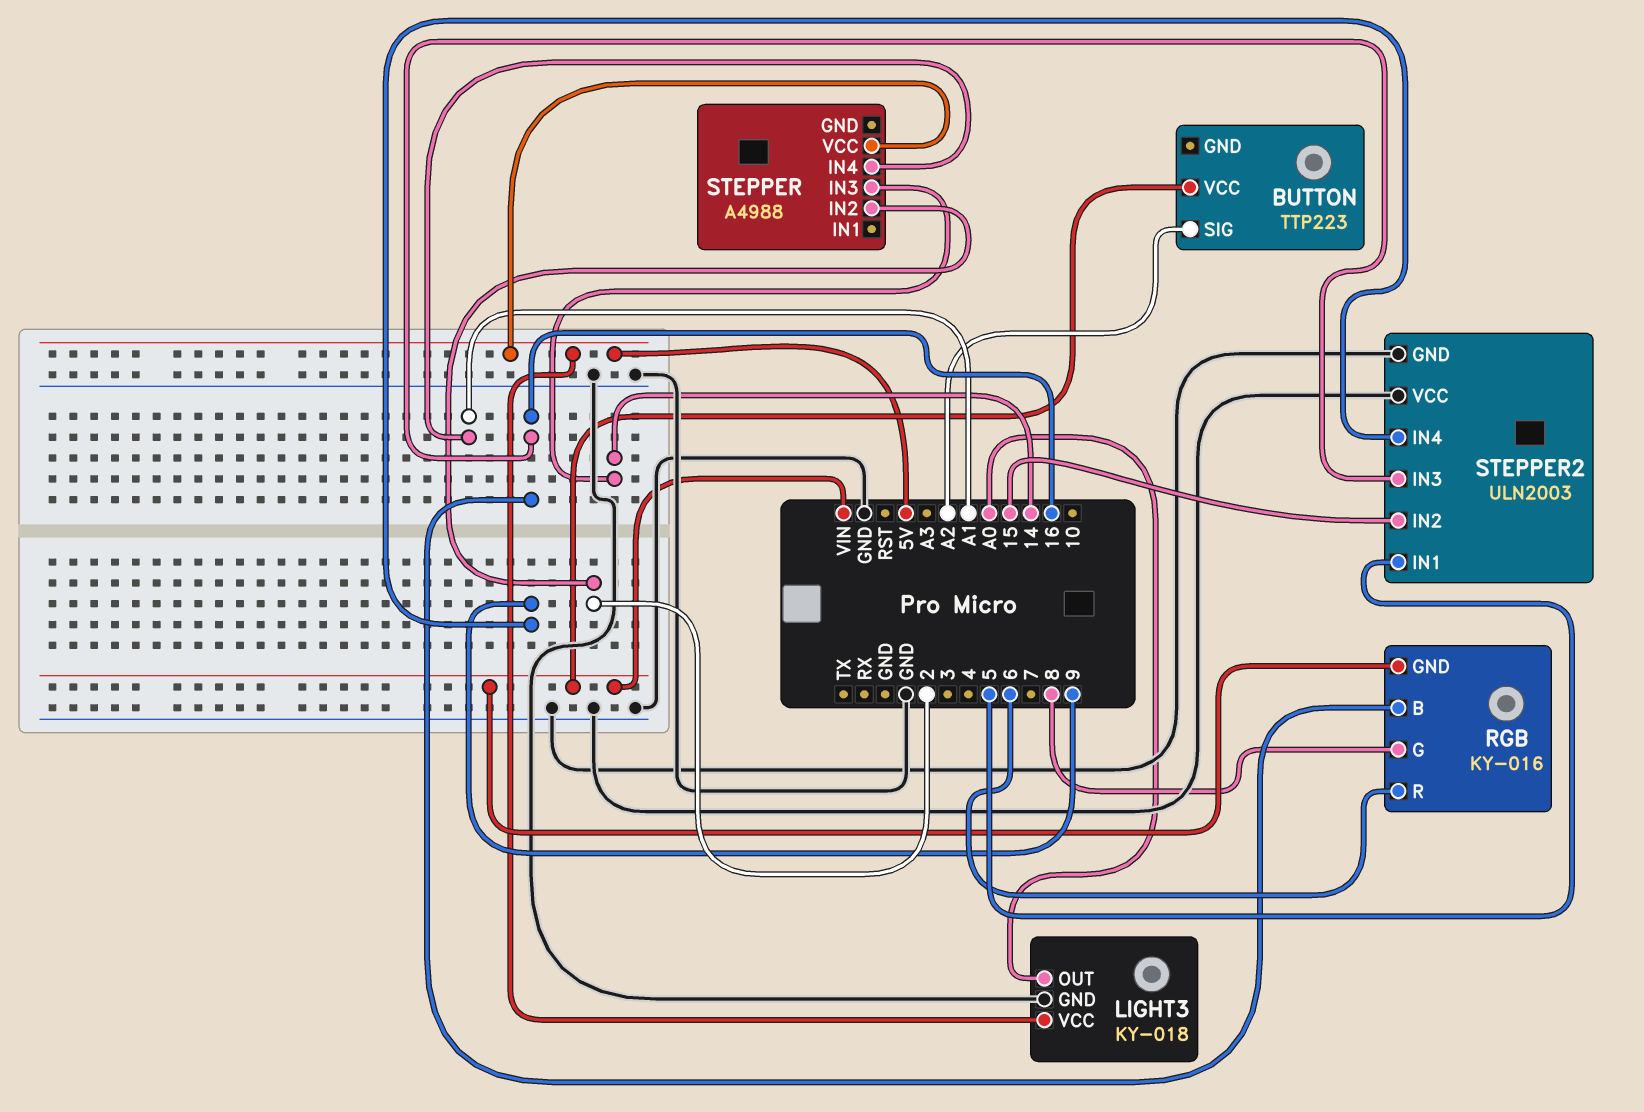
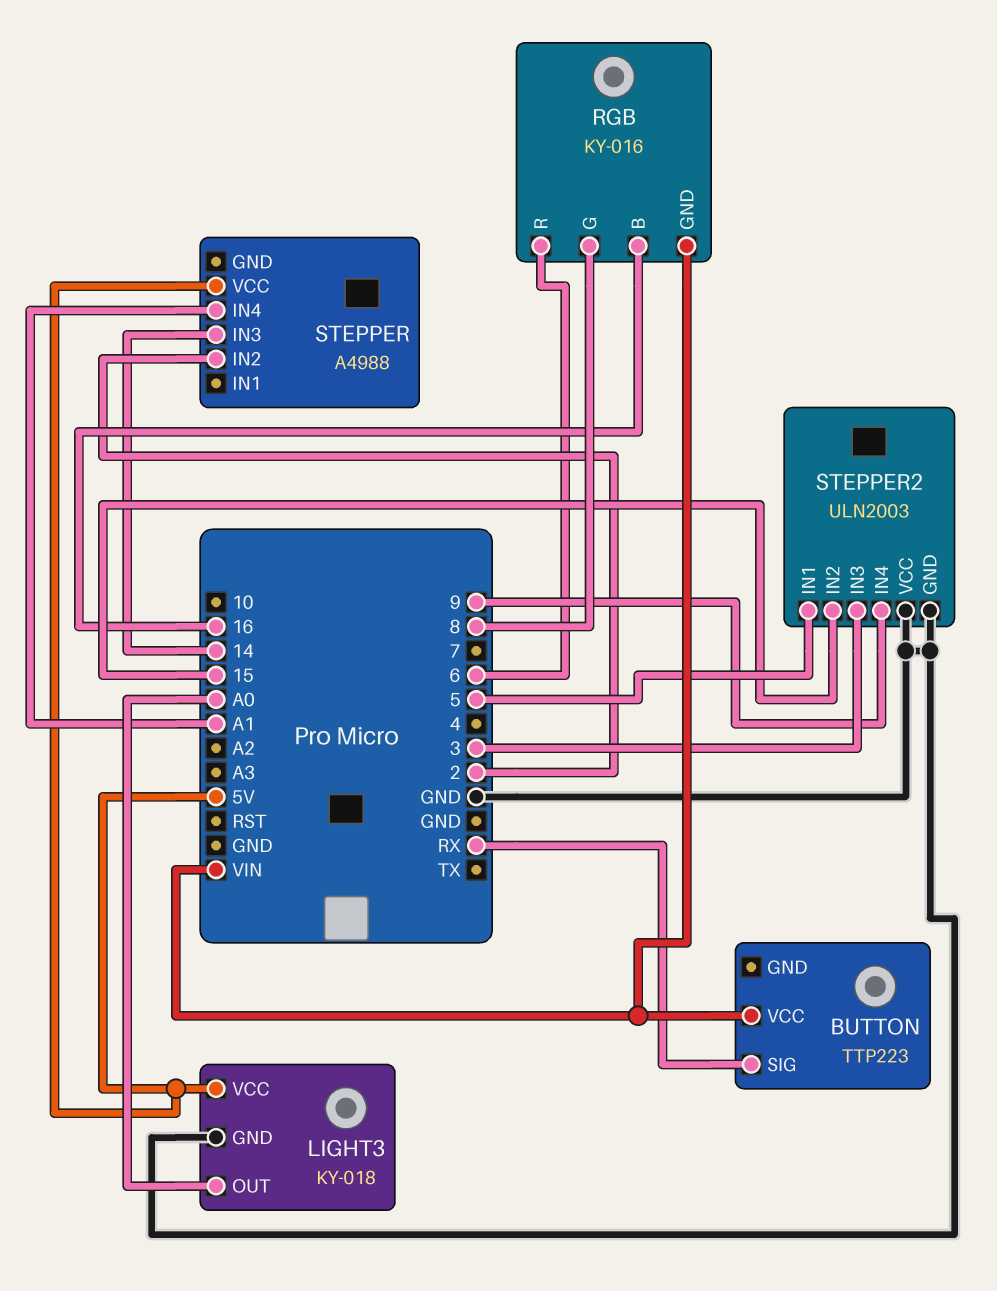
BUTTON pin SIG: A2 -> RX
STEPPER2 pin IN3: 16 -> 3

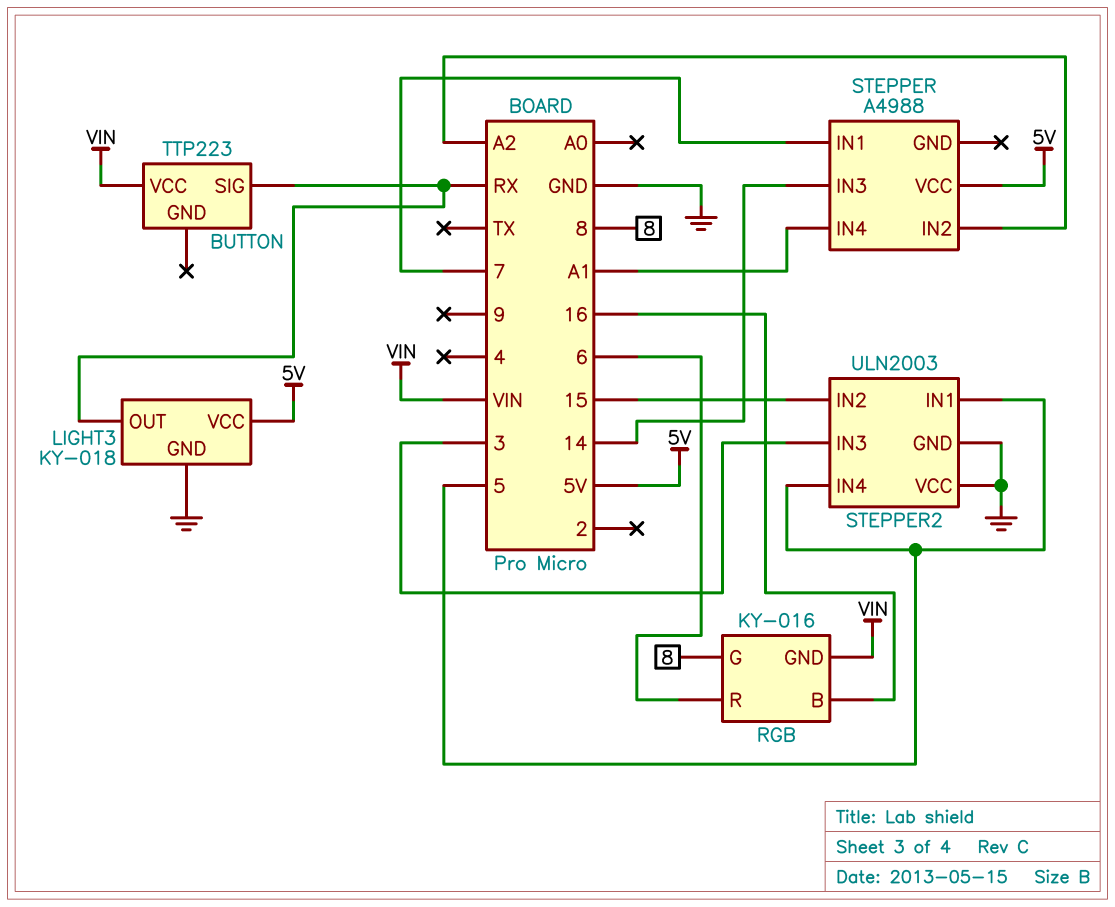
LIGHT3 pin OUT: A0 -> RX
STEPPER pin IN1: none -> 7
STEPPER pin IN2: 2 -> A2
STEPPER2 pin IN4: 9 -> 5

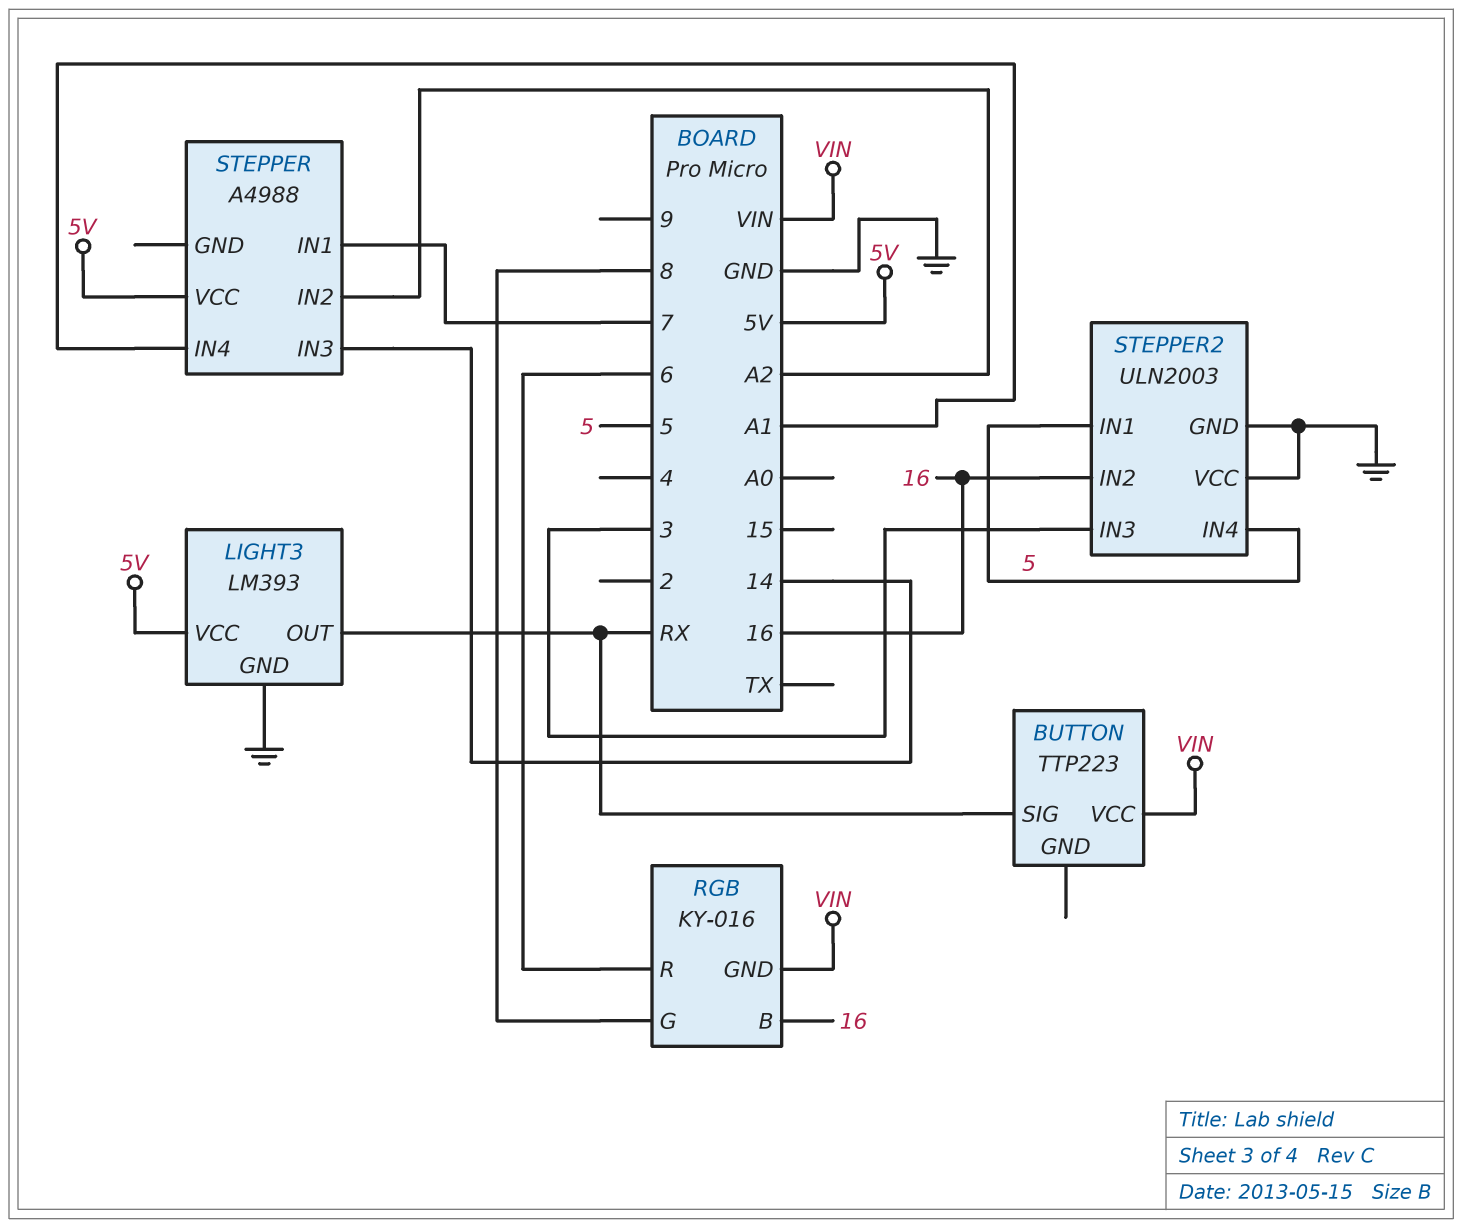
LIGHT3: KY-018 -> LM393
STEPPER2 pin IN2: 15 -> 16

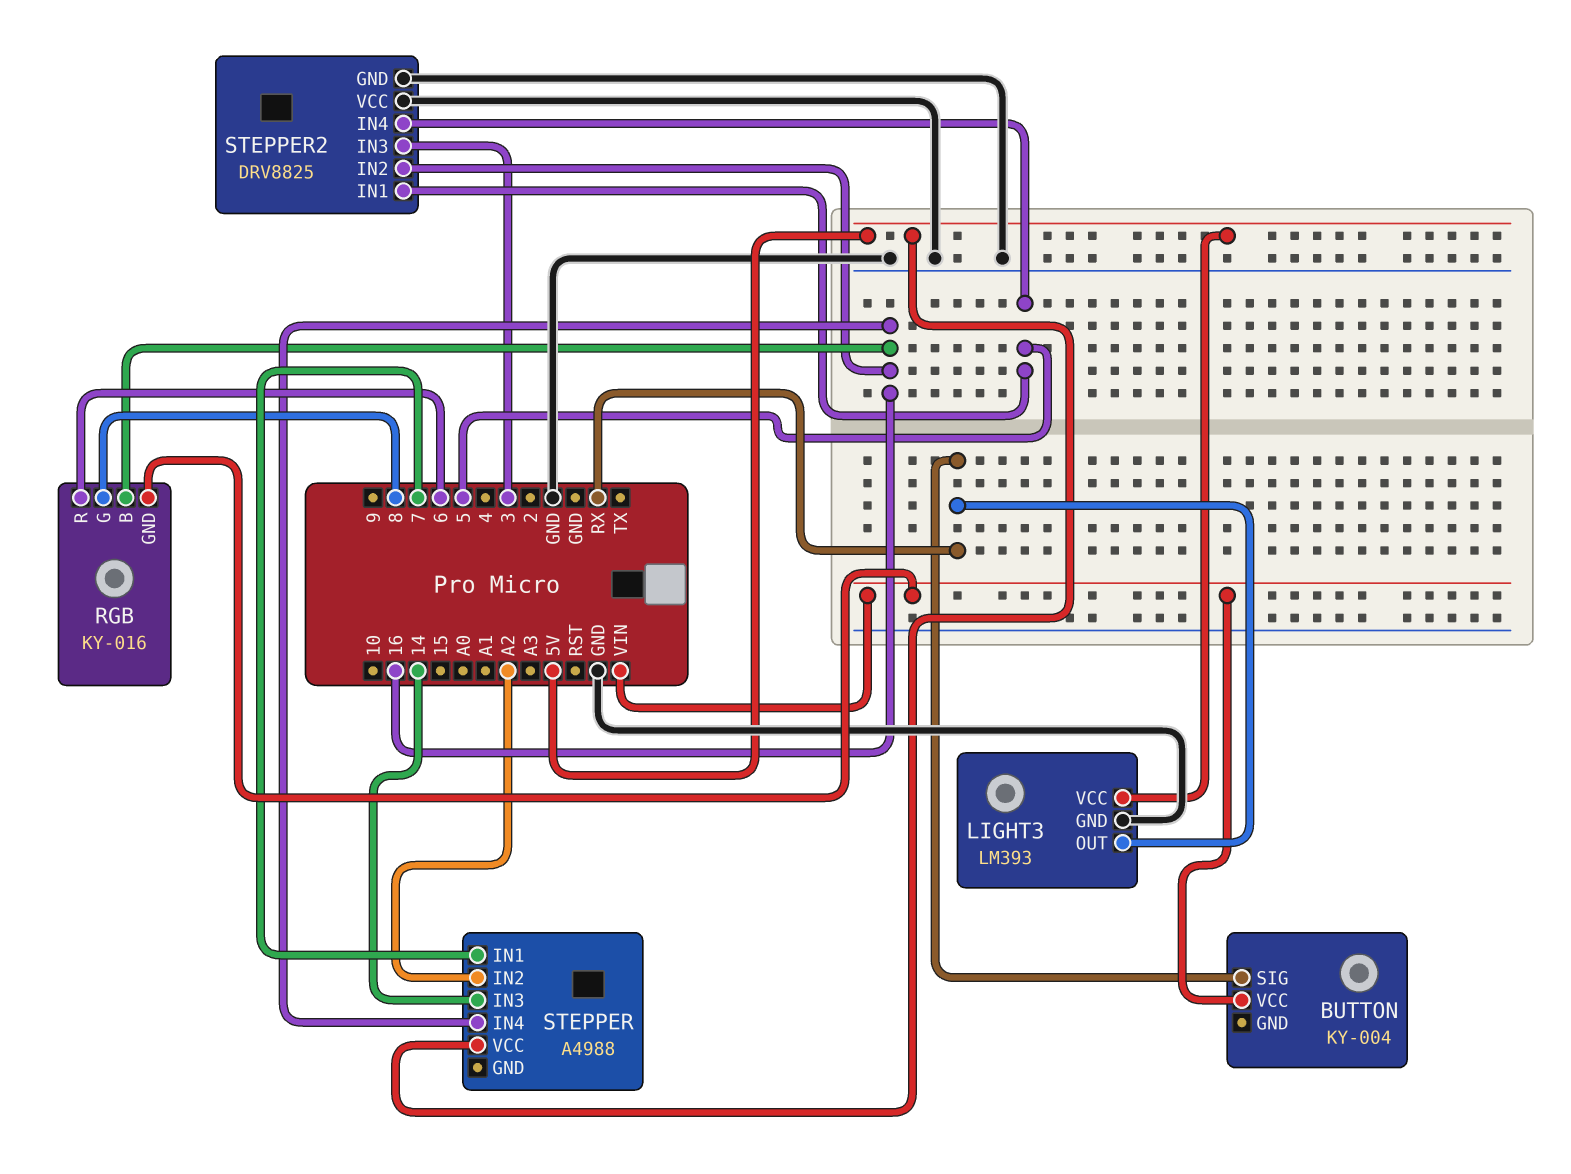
BUTTON: TTP223 -> KY-004
STEPPER pin IN4: A1 -> 16
STEPPER2: ULN2003 -> DRV8825

